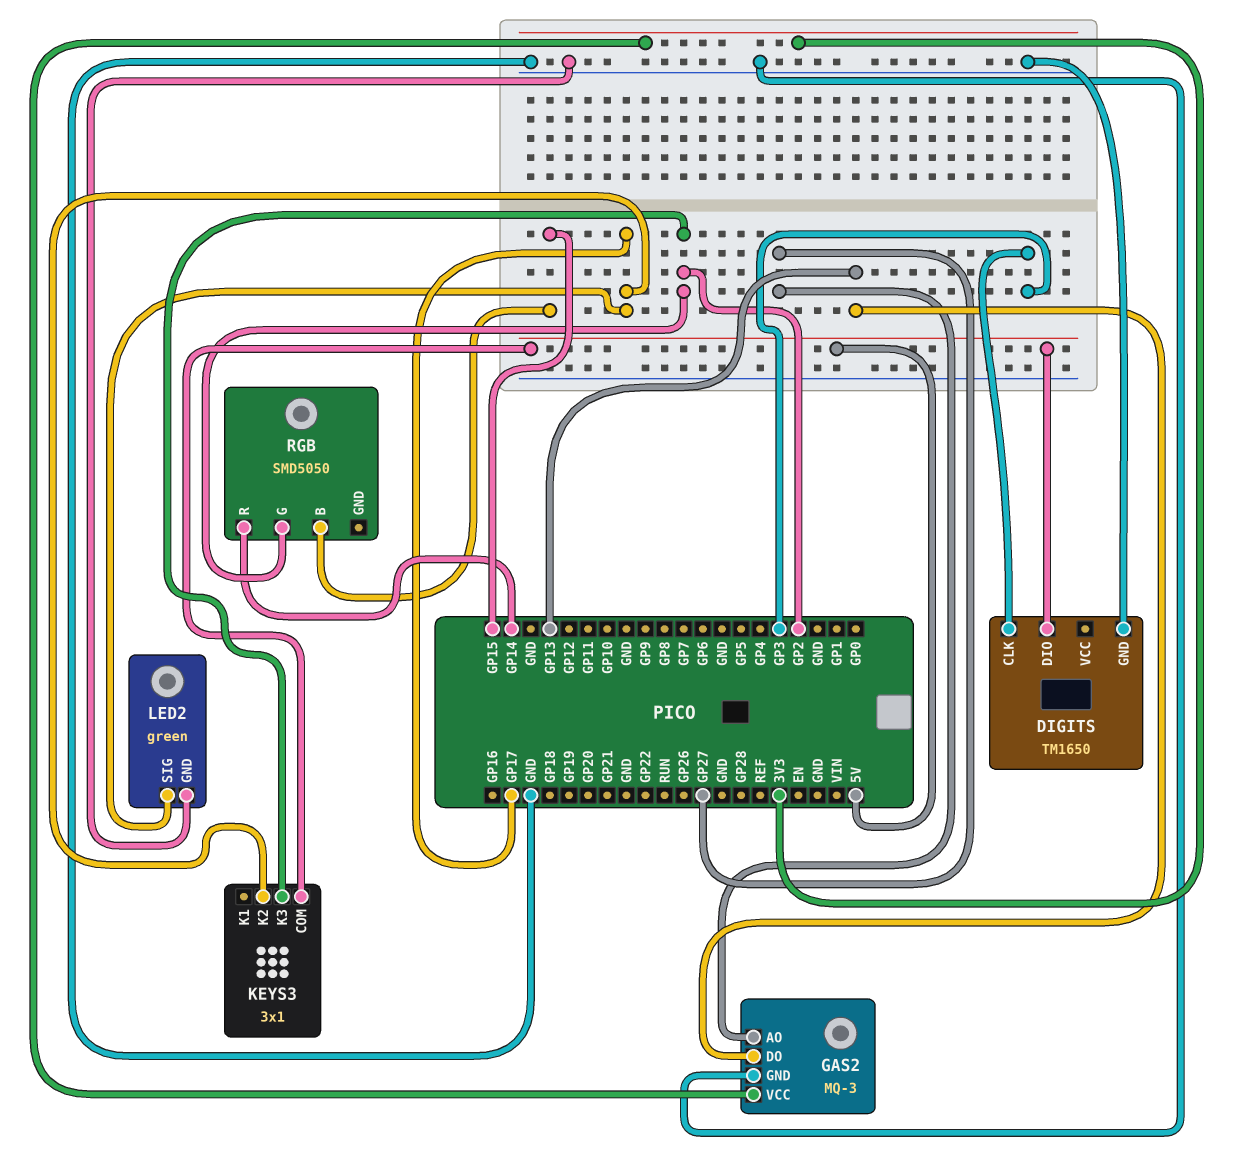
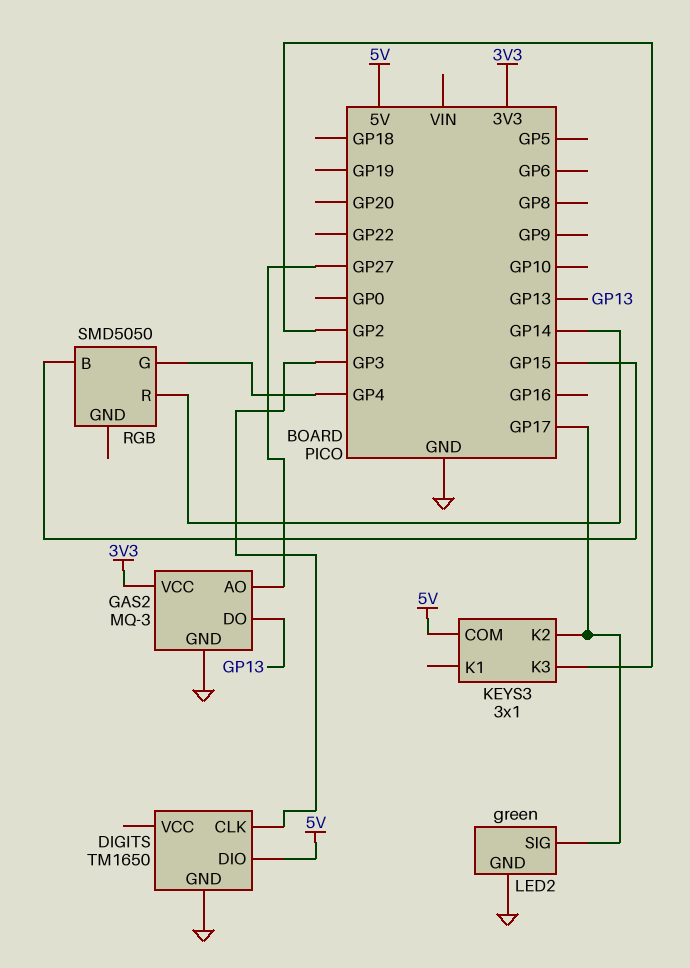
RGB pin G: GP2 -> GP4

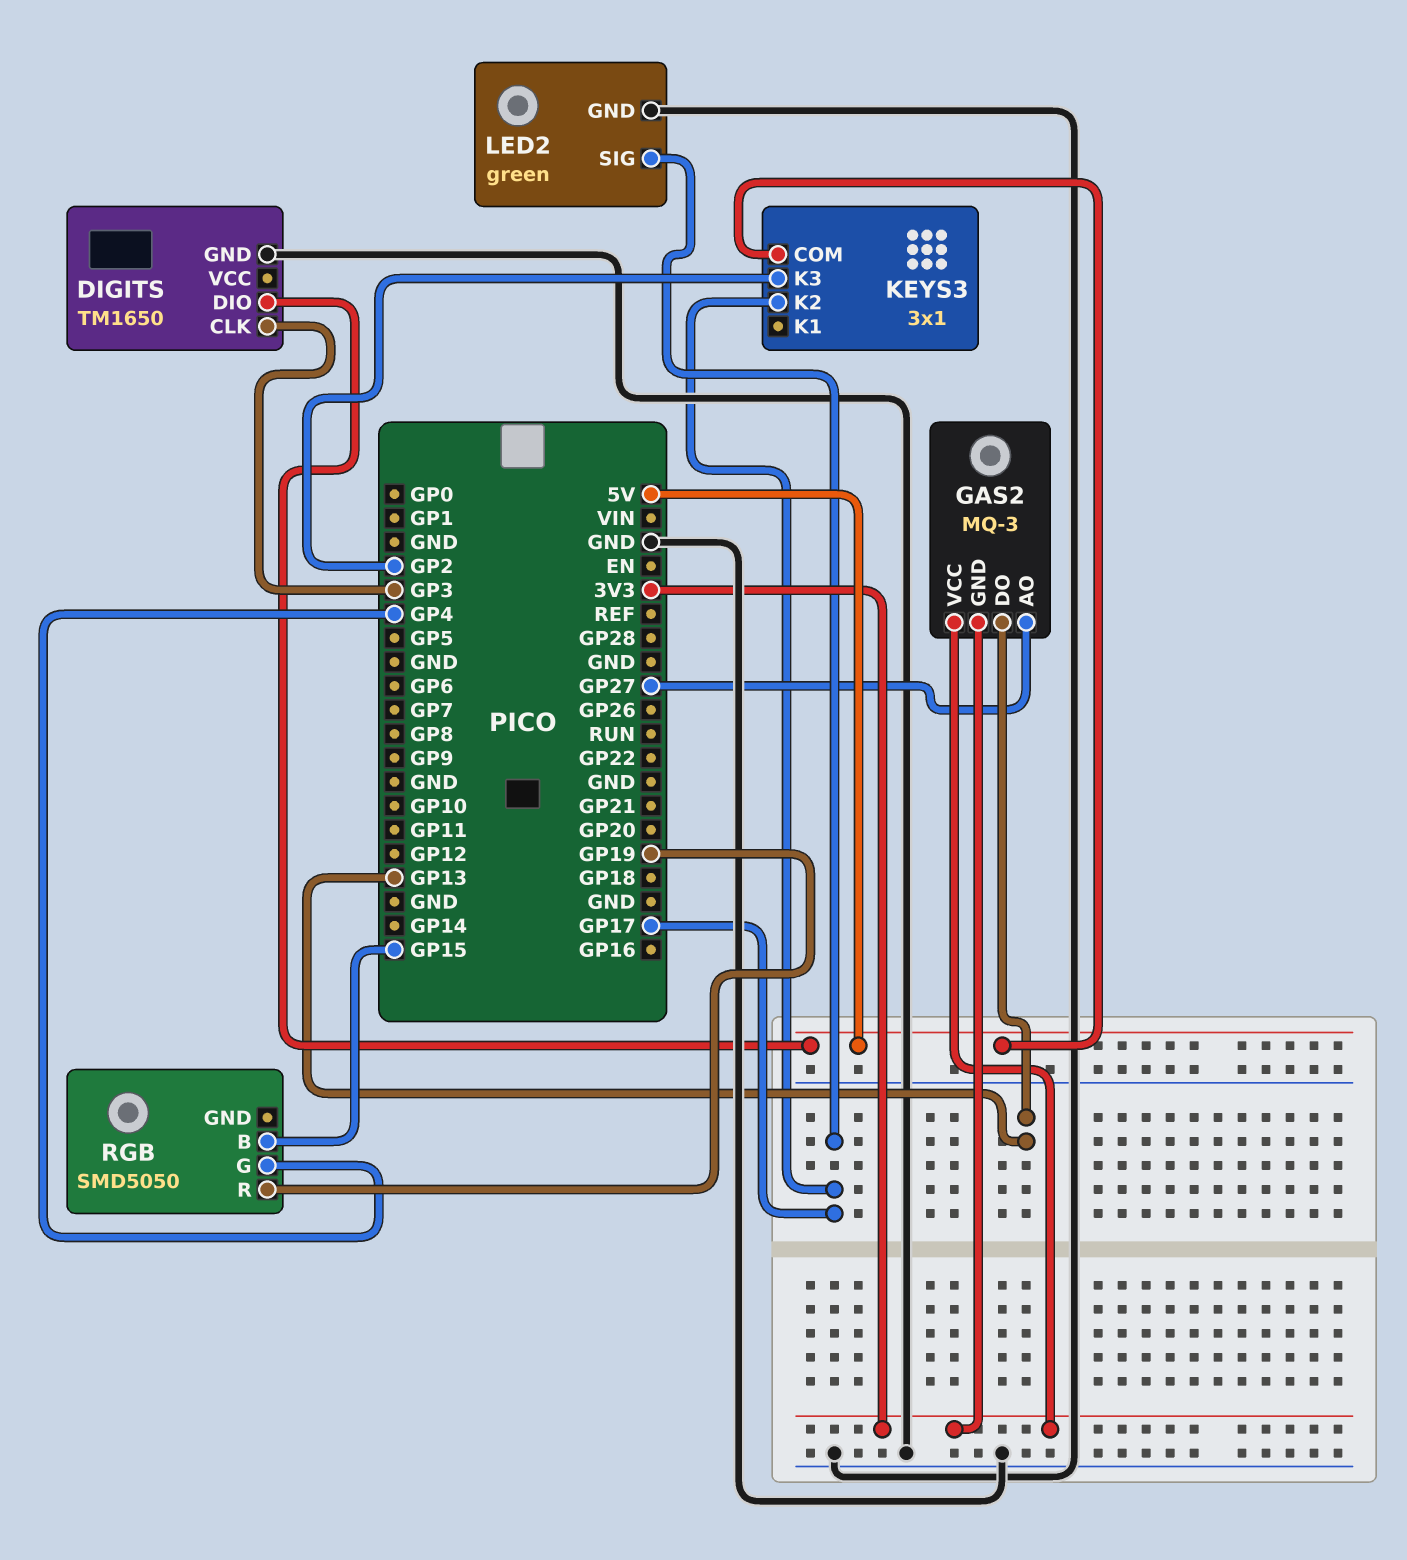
GAS2 pin GND: GND -> 3V3
RGB pin R: GP14 -> GP19

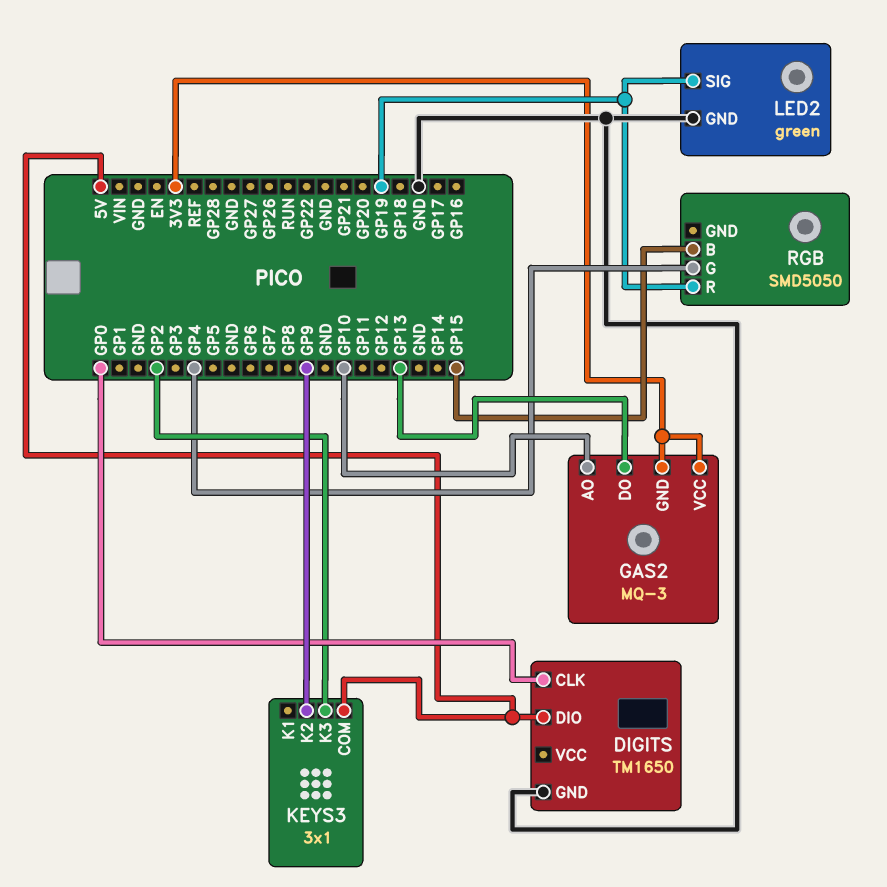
DIGITS pin CLK: GP3 -> GP0
GAS2 pin AO: GP27 -> GP10
KEYS3 pin K2: GP17 -> GP9
LED2 pin SIG: GP17 -> GP19

